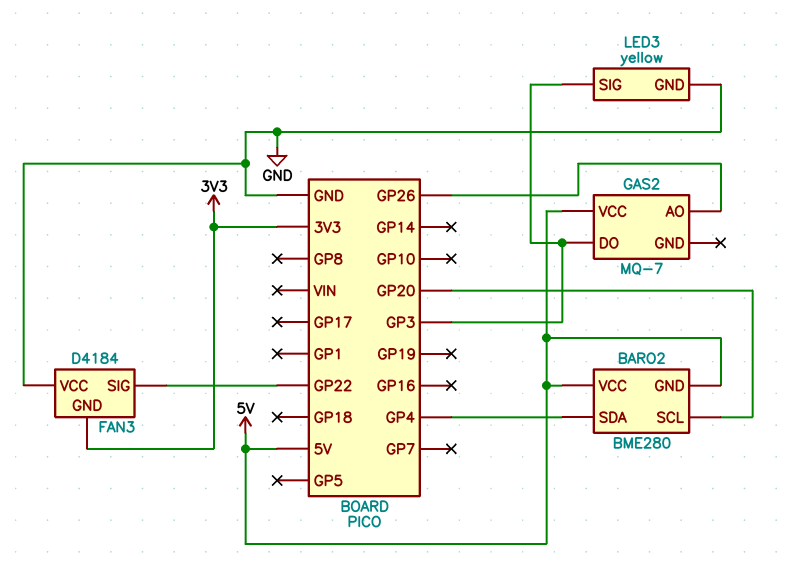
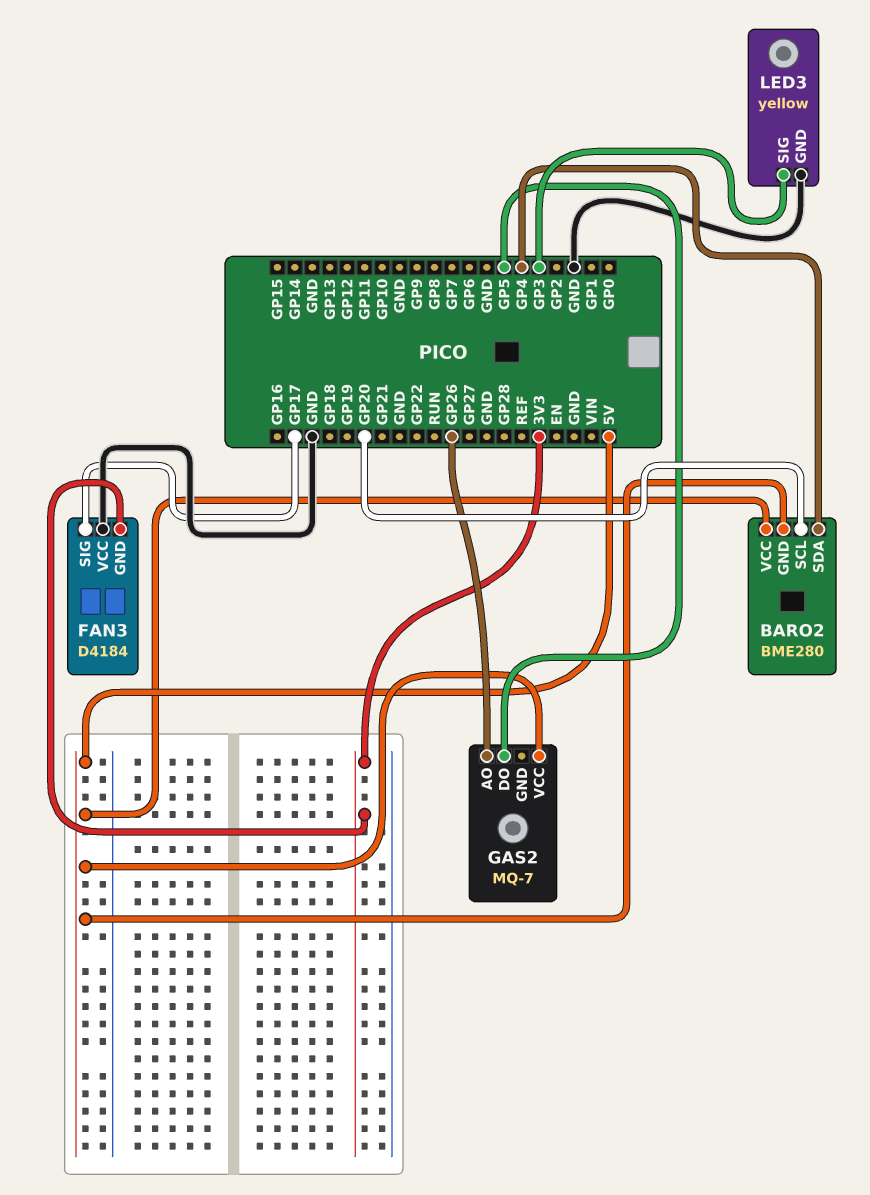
FAN3 pin SIG: GP22 -> GP17
GAS2 pin DO: GP3 -> GP5

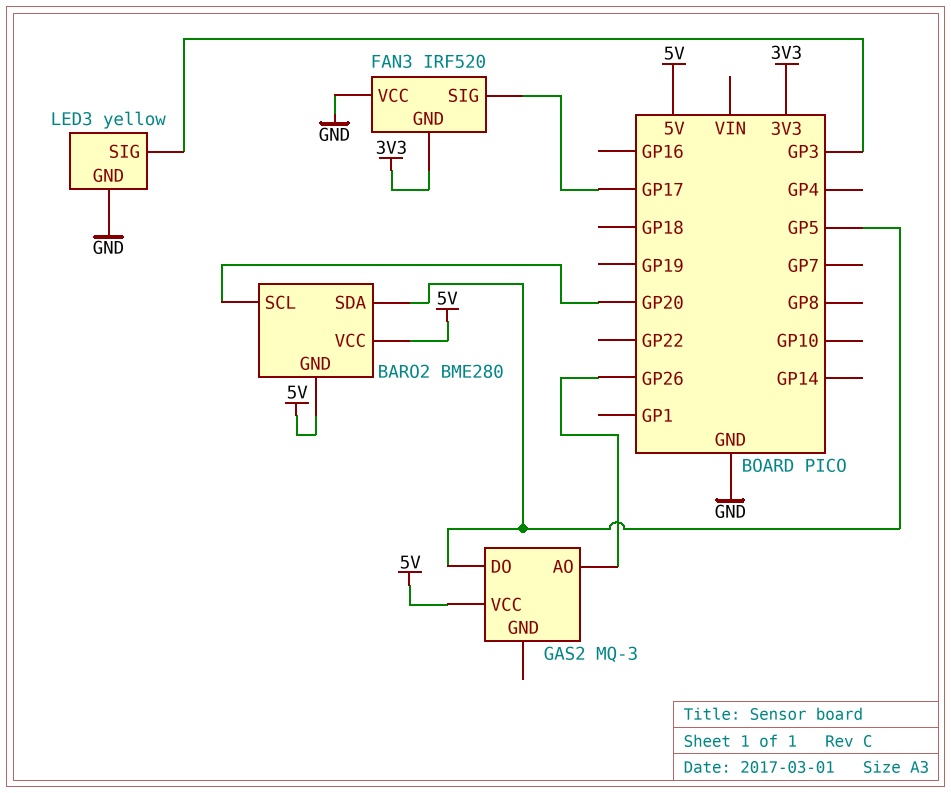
BARO2 pin SDA: GP4 -> GP5
FAN3: D4184 -> IRF520
GAS2: MQ-7 -> MQ-3

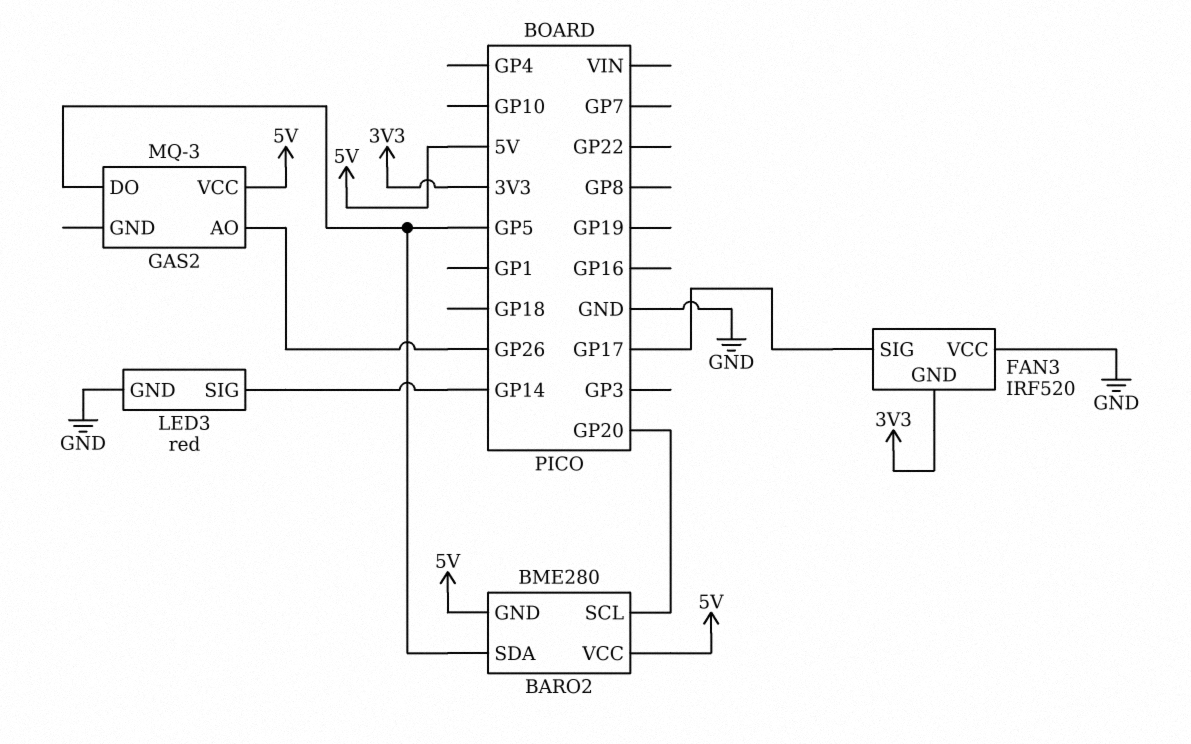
LED3: yellow -> red
LED3 pin SIG: GP3 -> GP14

